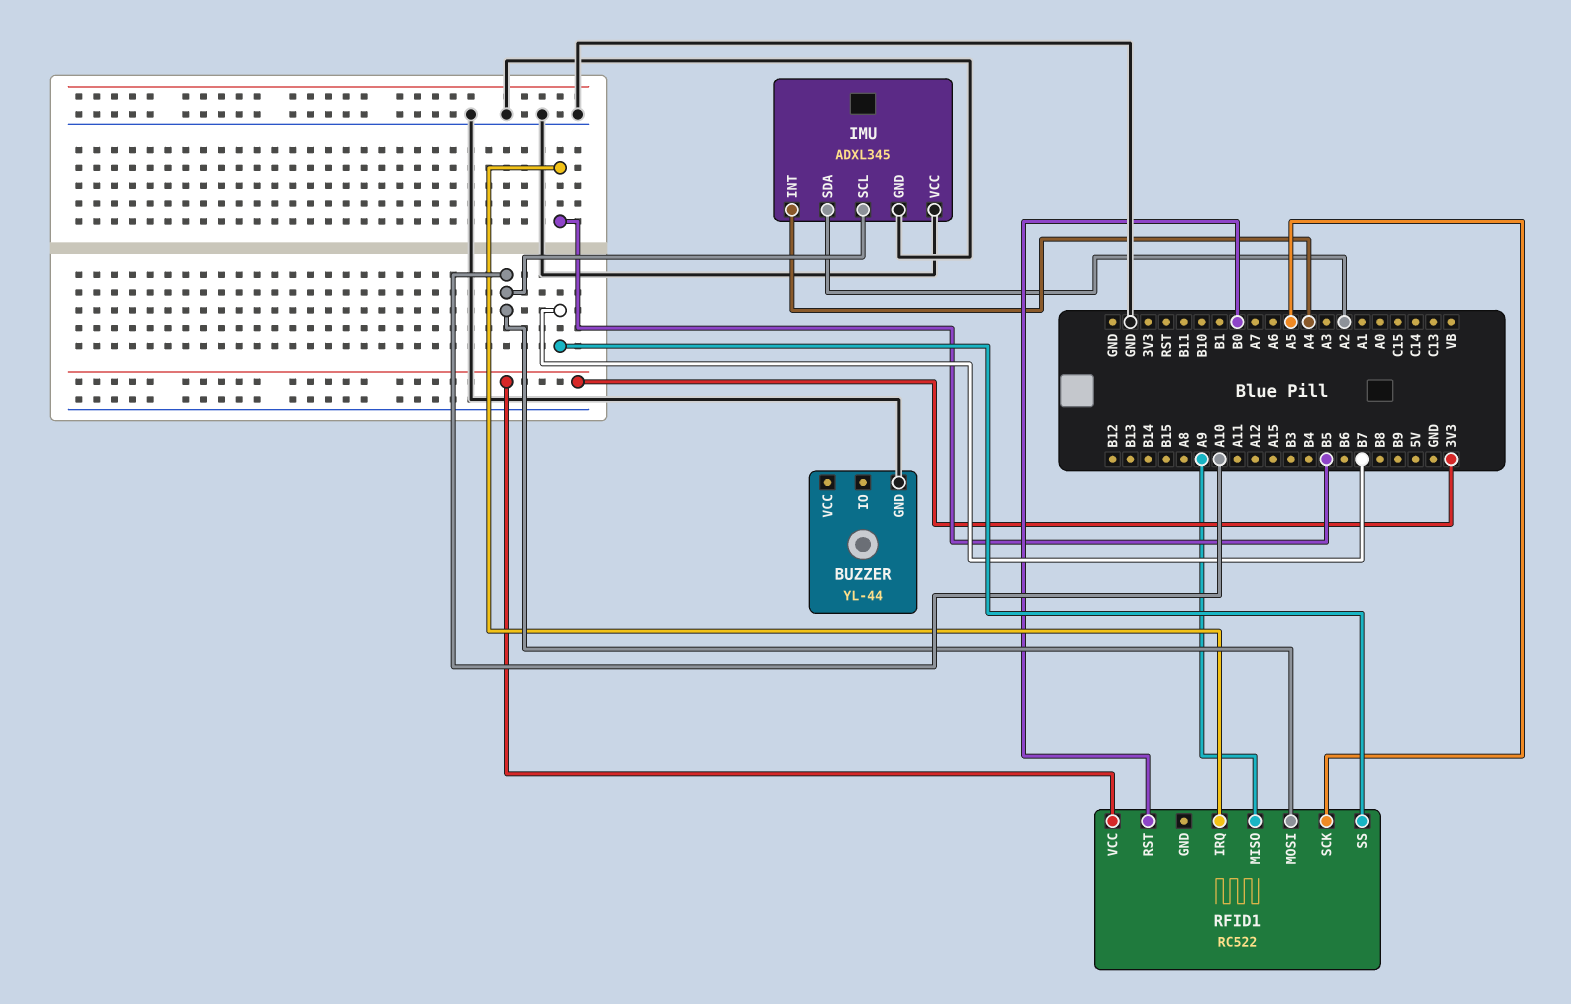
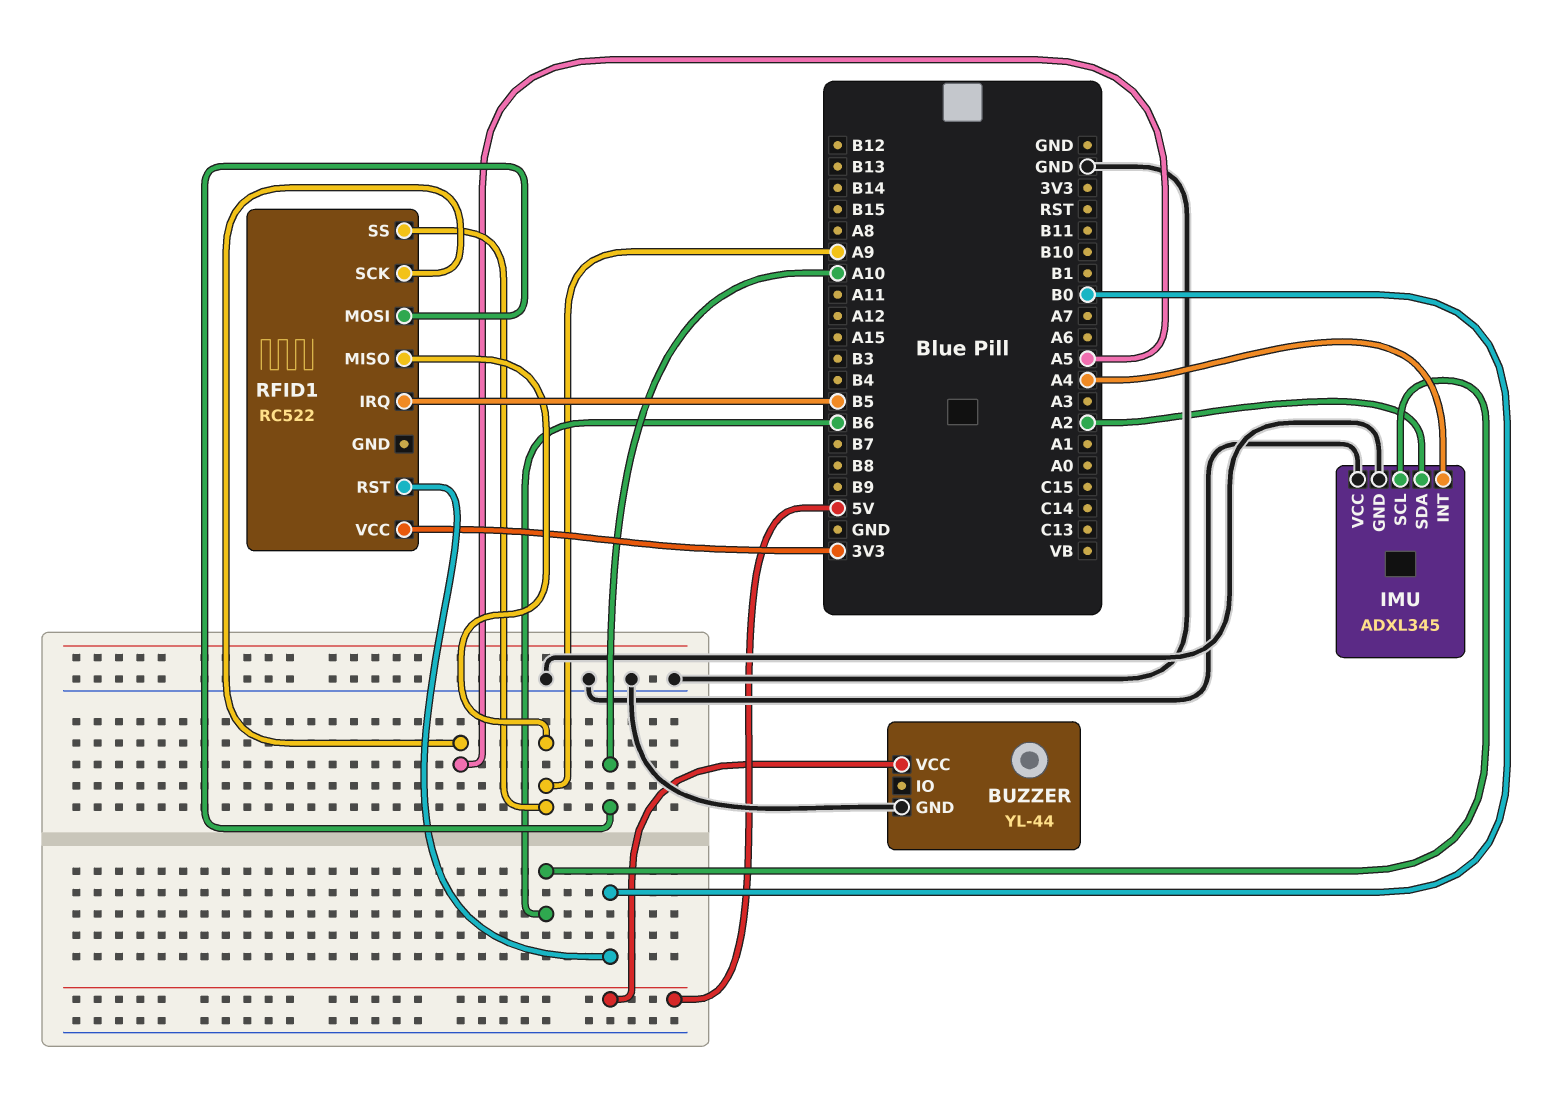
BUZZER pin VCC: none -> 5V
IMU pin SCL: A10 -> B6
RFID1 pin SS: B7 -> A9

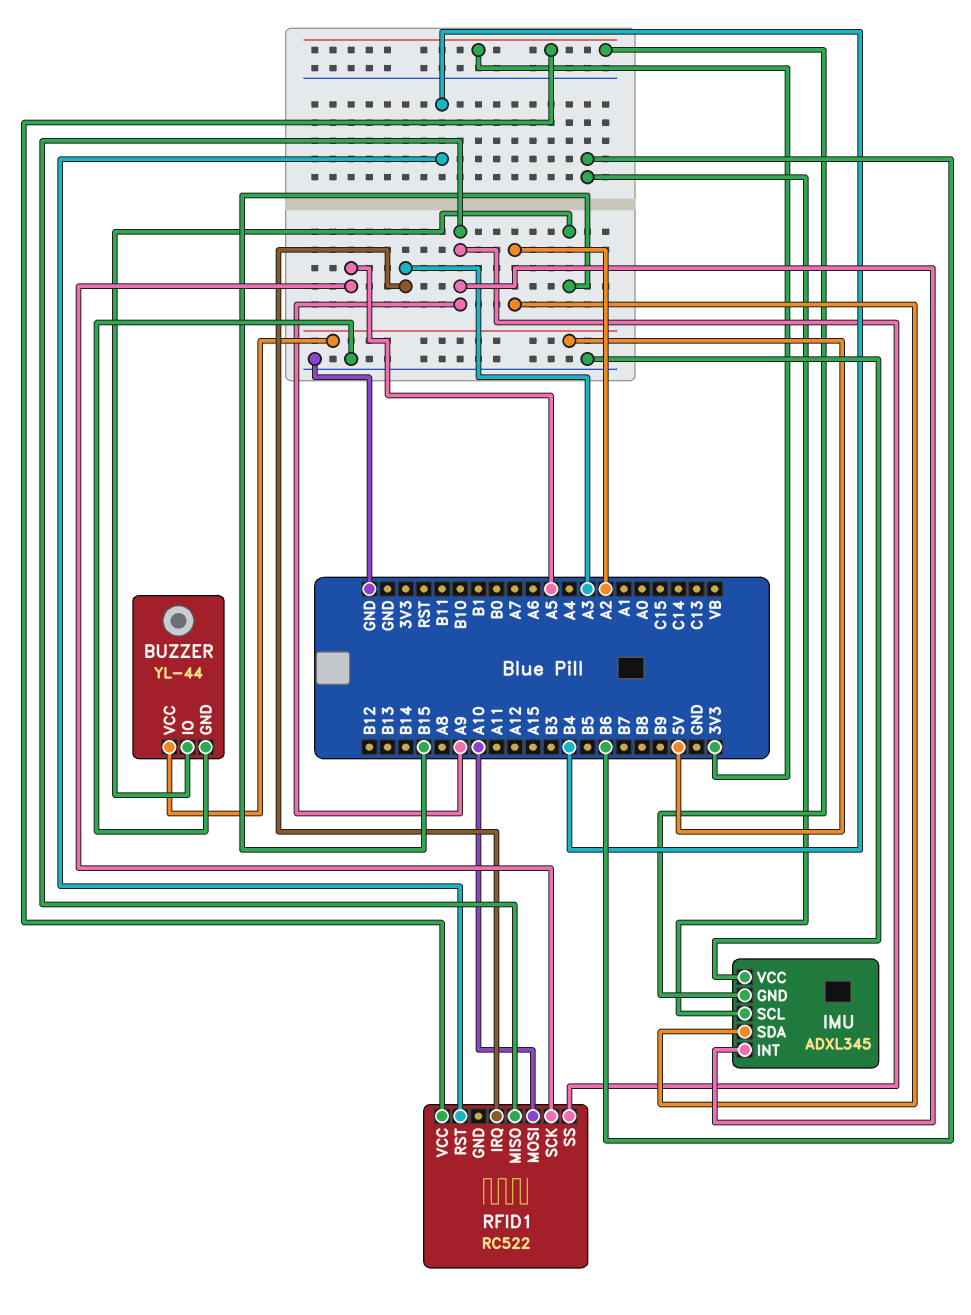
BUZZER pin IO: none -> B15
IMU pin GND: GND -> 3V3
IMU pin INT: A4 -> A9
RFID1 pin IRQ: B5 -> A3
RFID1 pin RST: B0 -> B4

